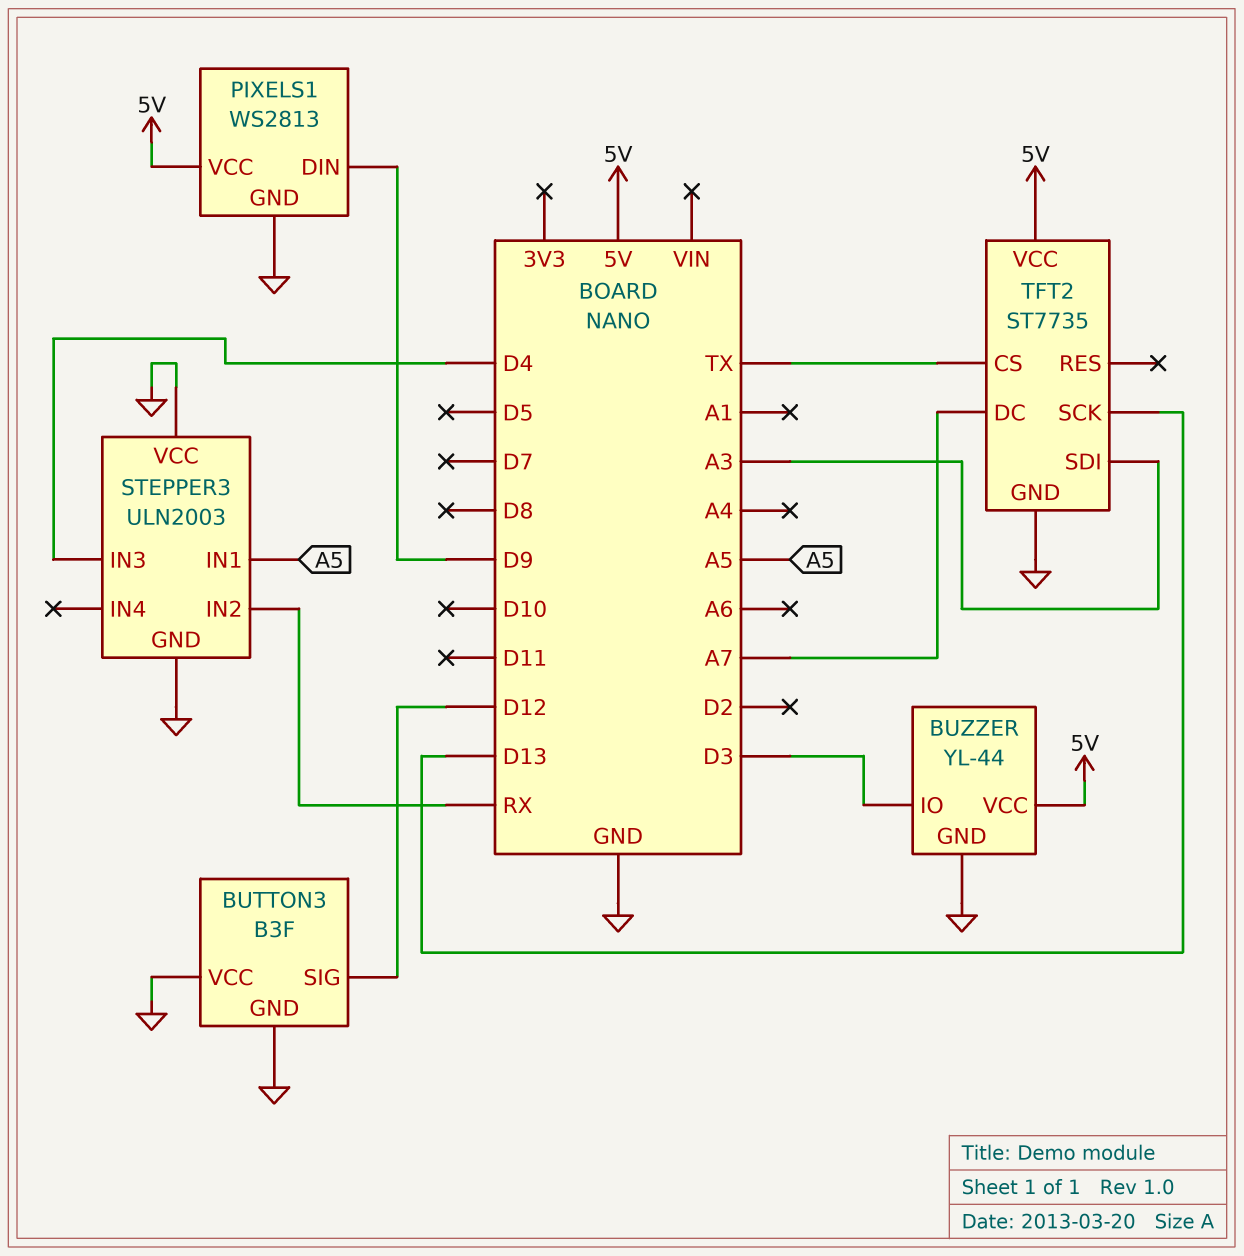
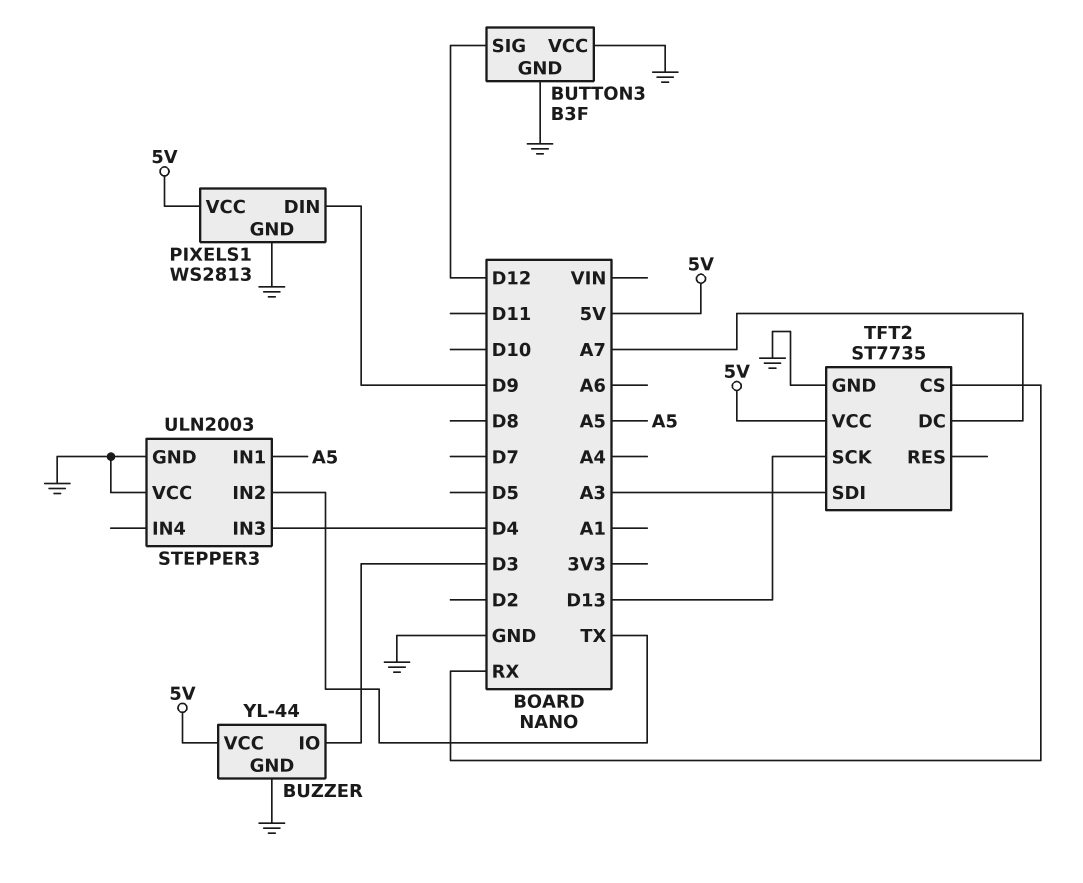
STEPPER3 pin IN2: RX -> TX
TFT2 pin CS: TX -> RX

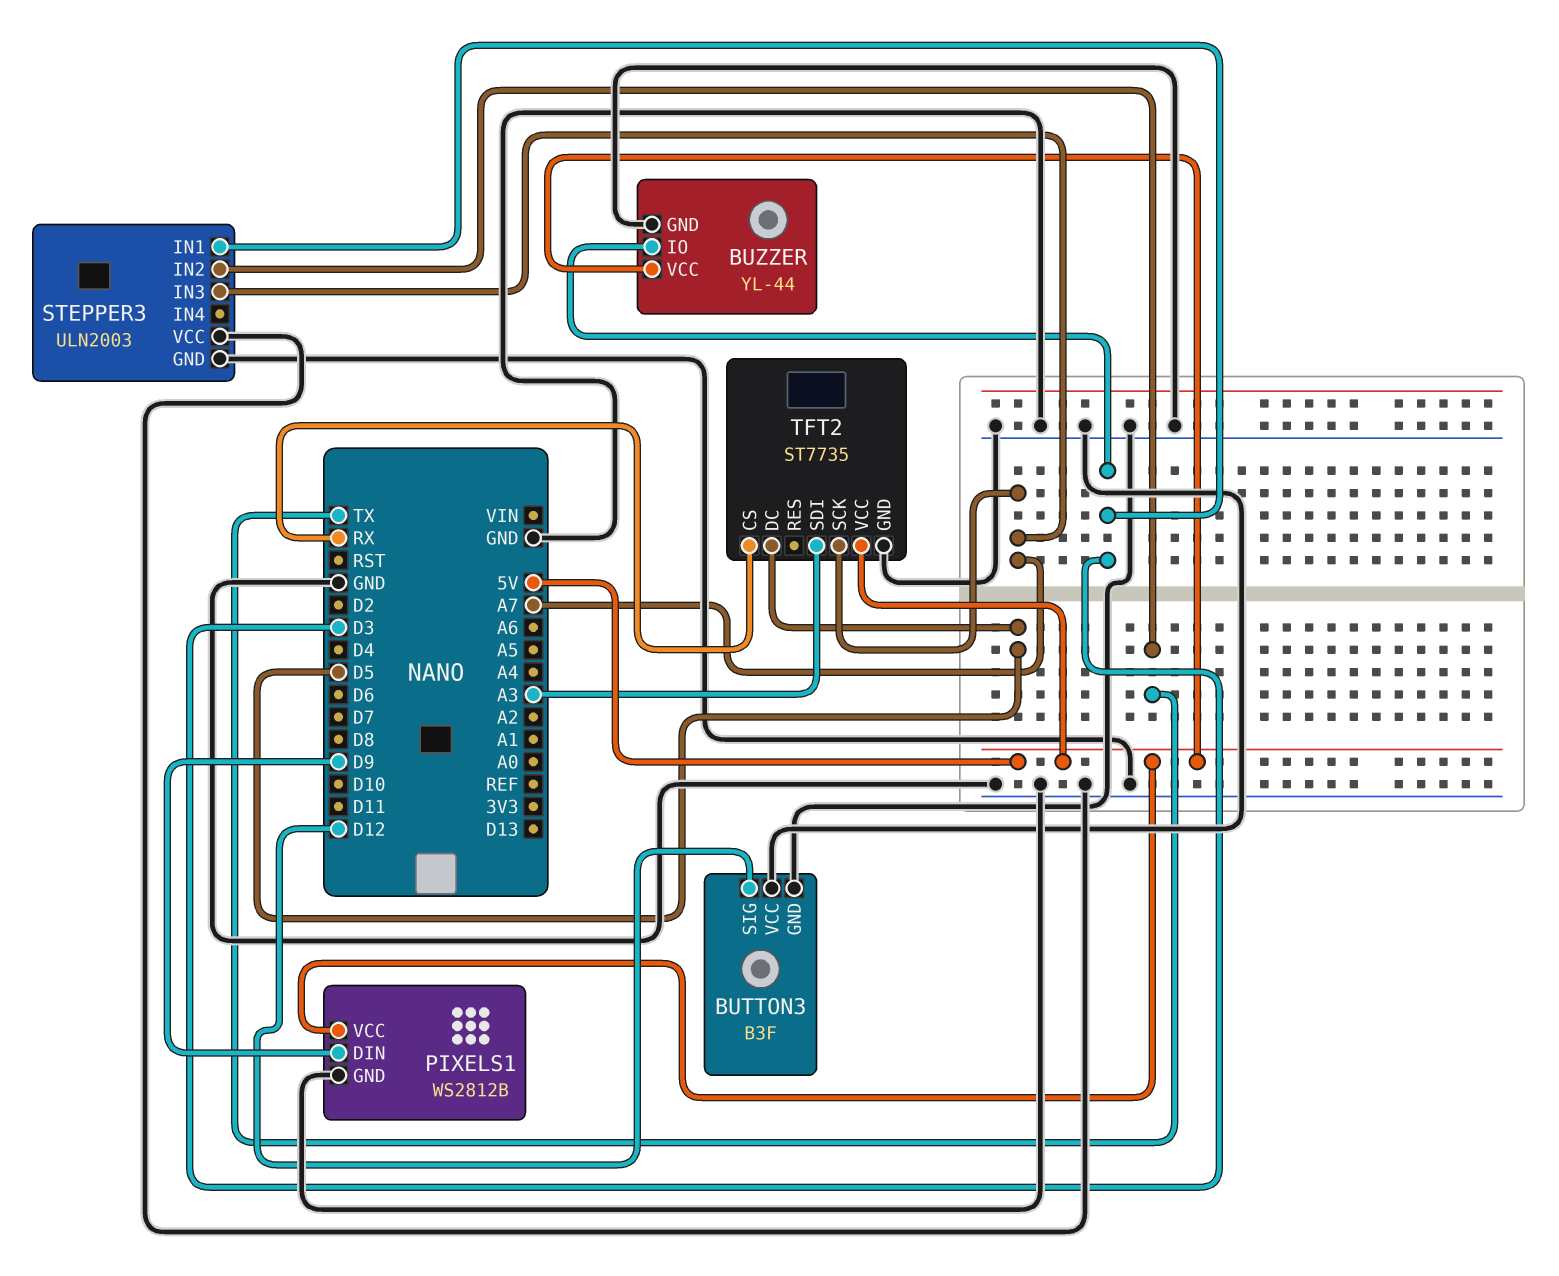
PIXELS1: WS2813 -> WS2812B
STEPPER3 pin IN1: A5 -> D3
STEPPER3 pin IN3: D4 -> A7
TFT2 pin DC: A7 -> D5
TFT2 pin SCK: D13 -> A7

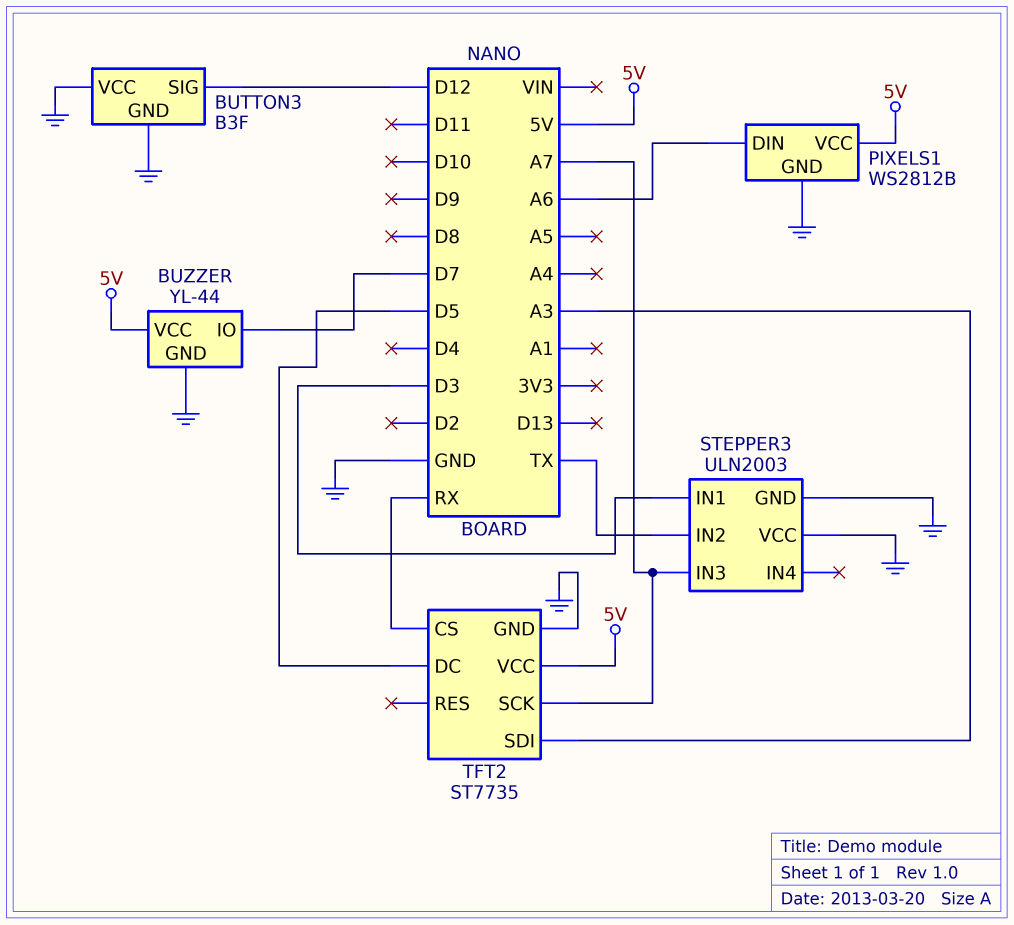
BUZZER pin IO: D3 -> D7
PIXELS1 pin DIN: D9 -> A6

